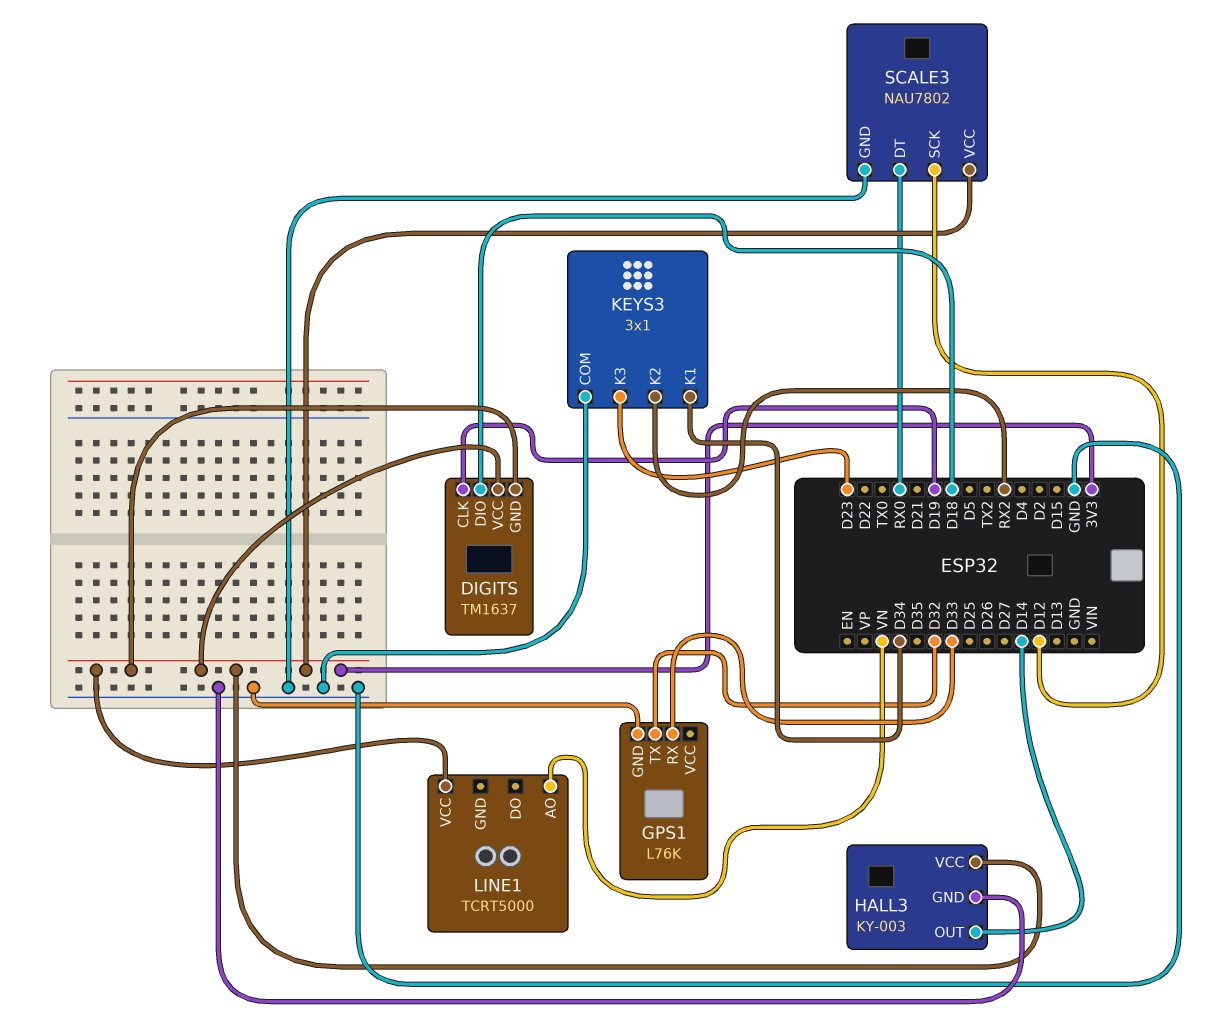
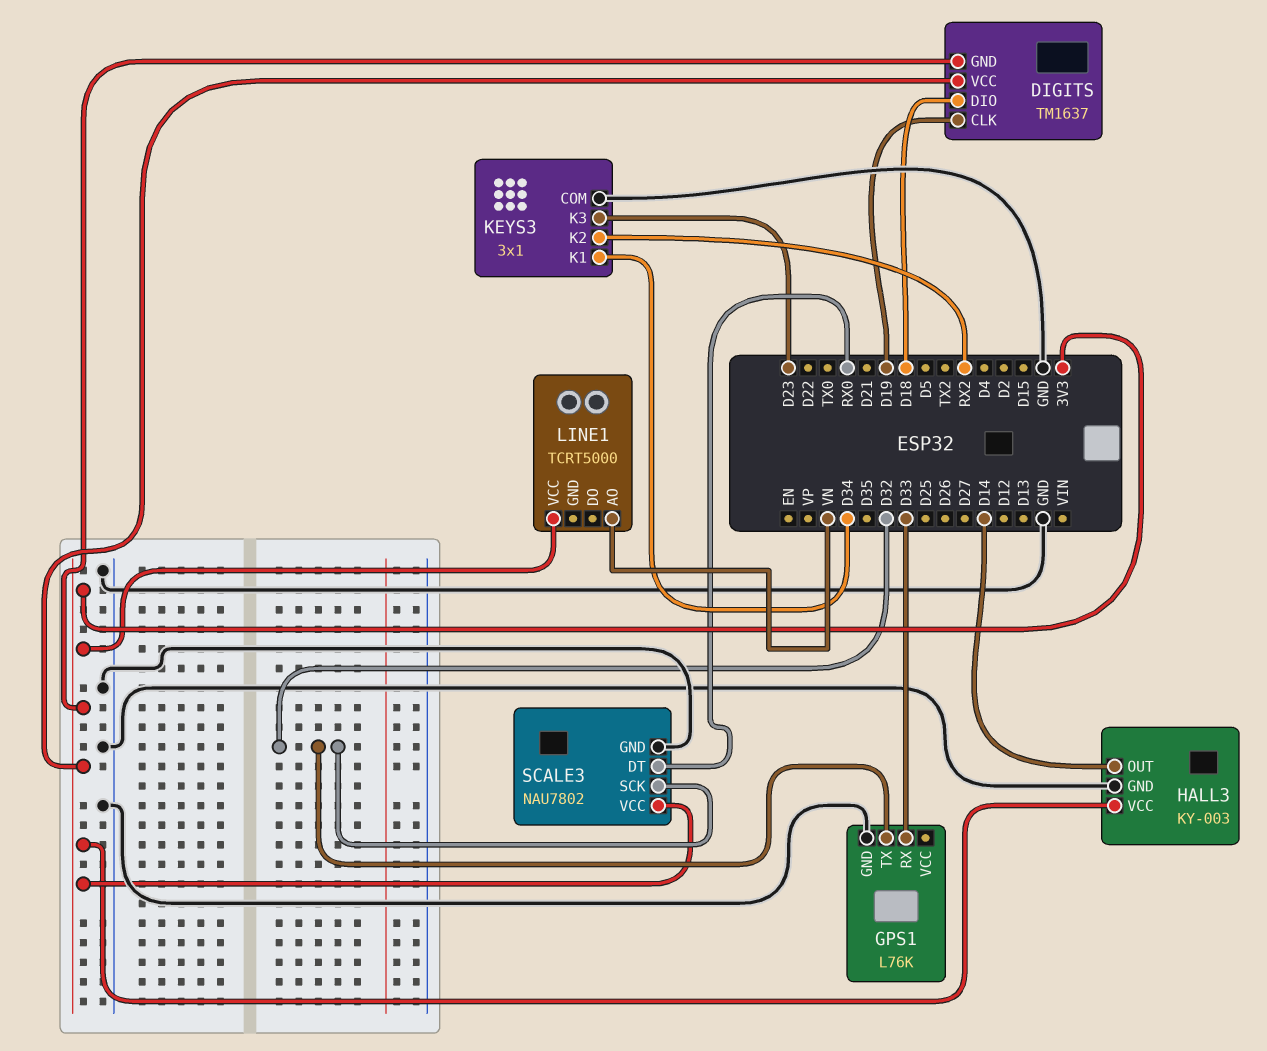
SCALE3 pin SCK: D12 -> D32

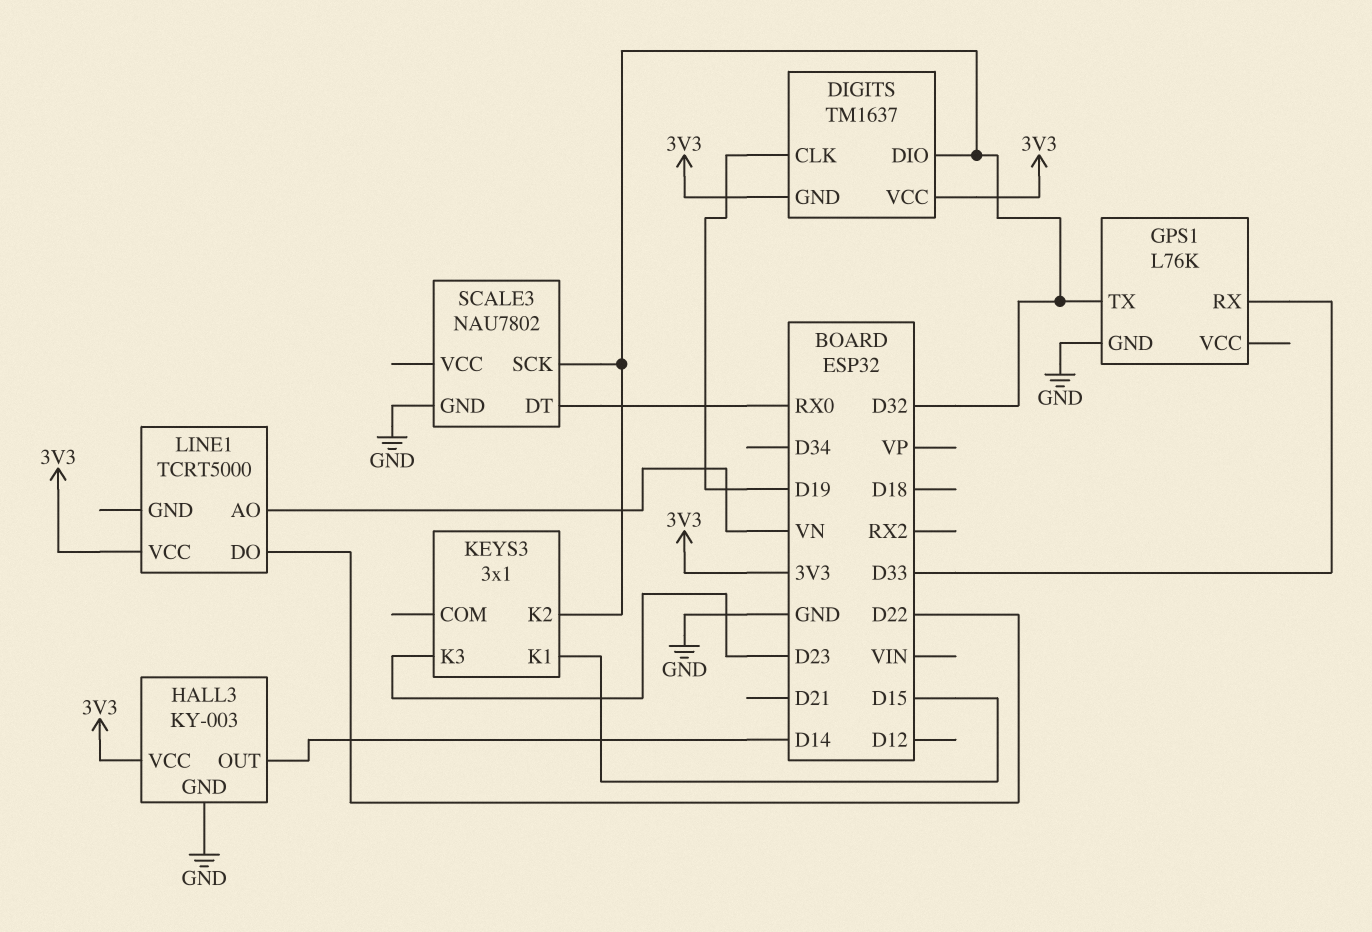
DIGITS pin DIO: D18 -> D32
KEYS3 pin COM: GND -> none
KEYS3 pin K1: D34 -> D15
KEYS3 pin K2: RX2 -> D32
LINE1 pin DO: none -> D22
SCALE3 pin VCC: 3V3 -> none

